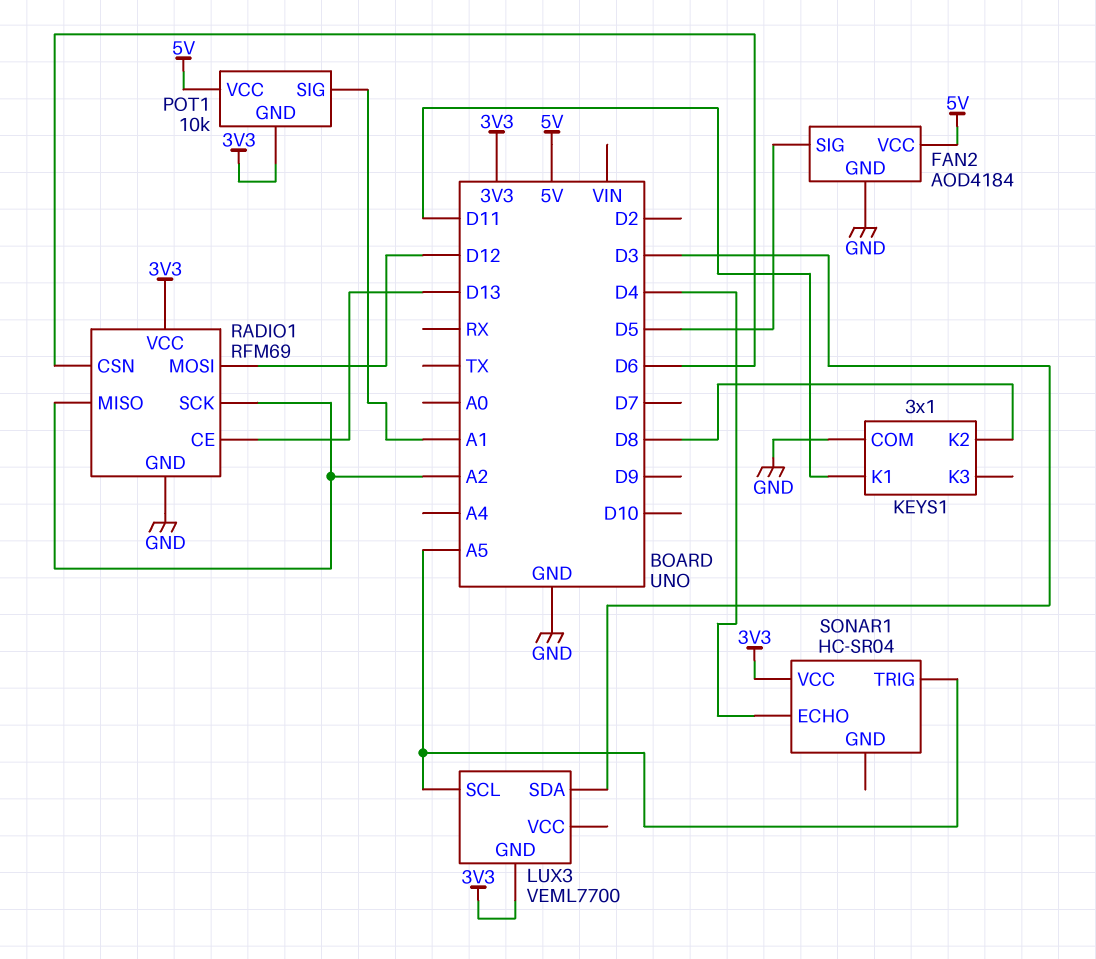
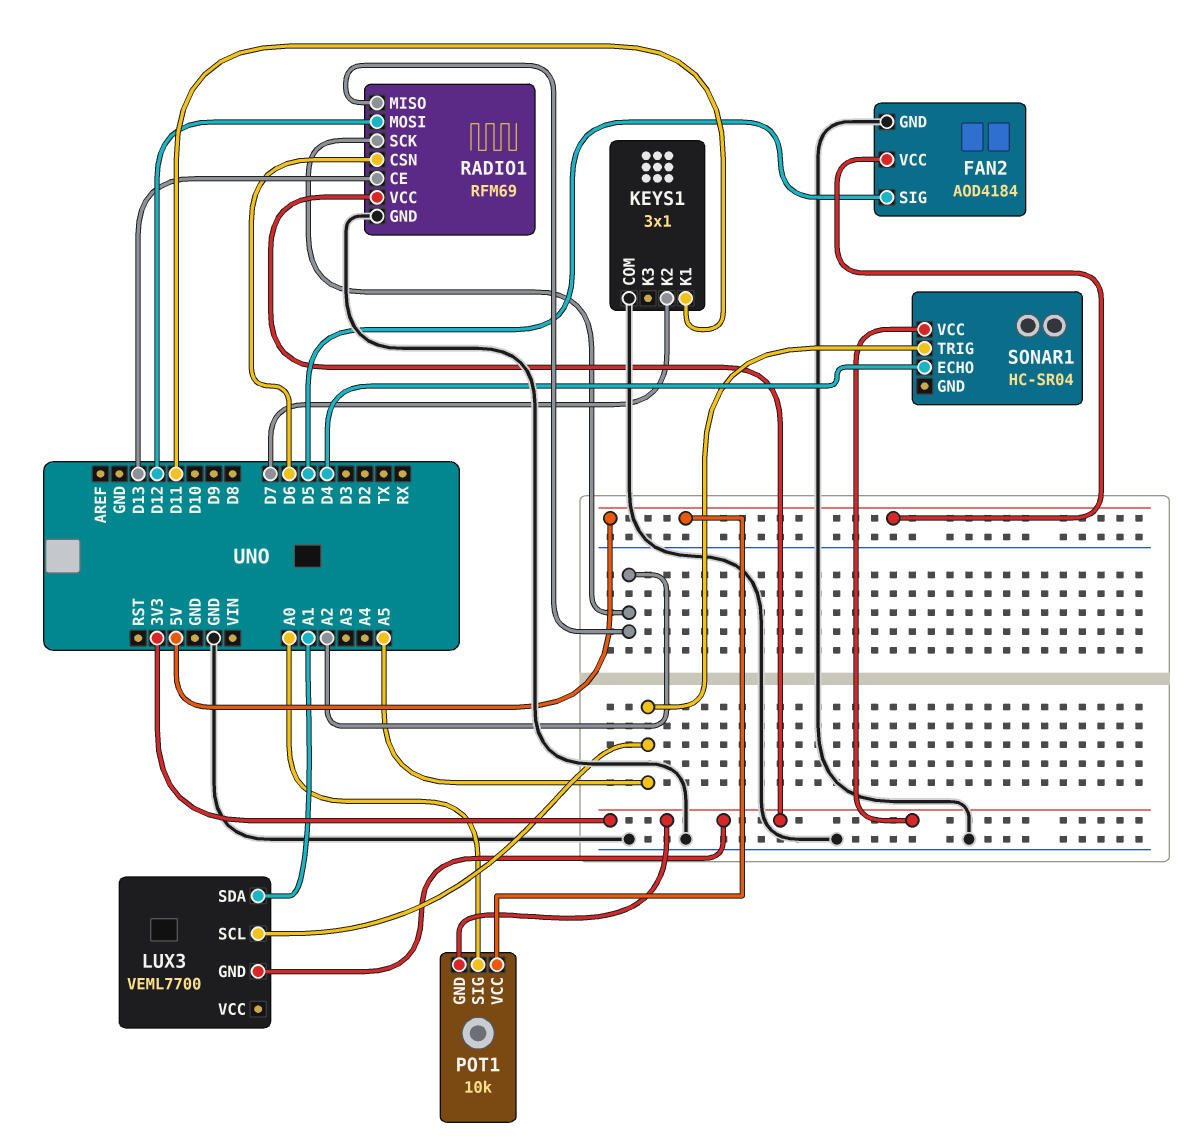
KEYS1 pin K2: D8 -> D7
LUX3 pin SDA: D3 -> A1
POT1 pin SIG: A1 -> A0

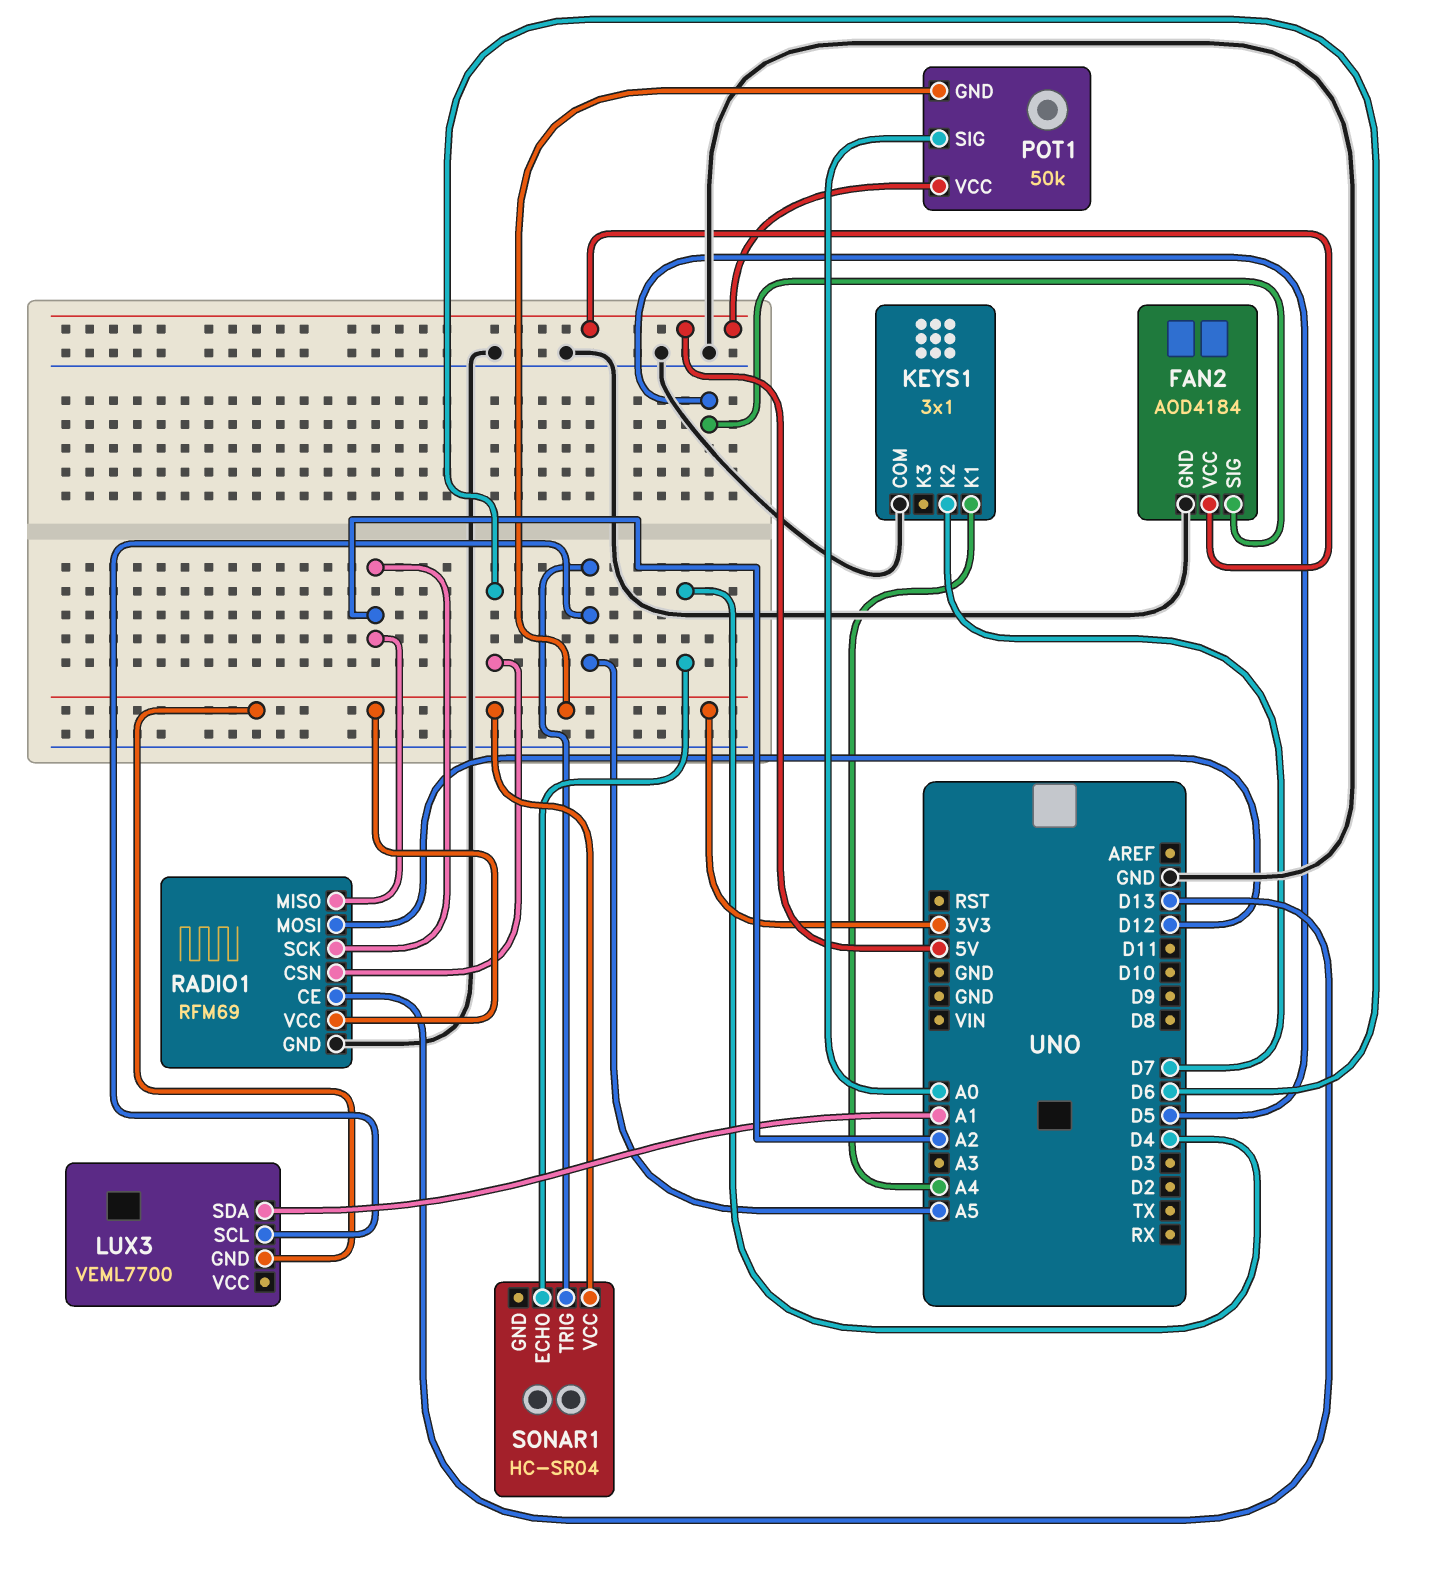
KEYS1 pin K1: D11 -> A4
POT1: 10k -> 50k

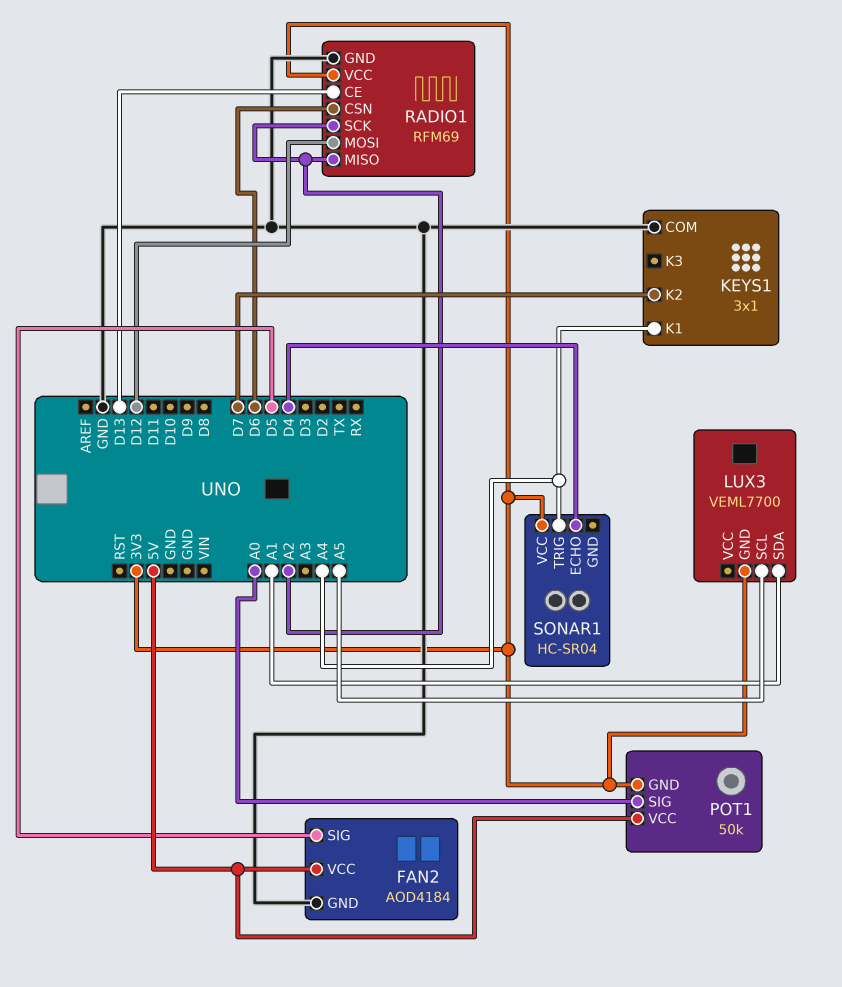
SONAR1 pin TRIG: A5 -> A4

